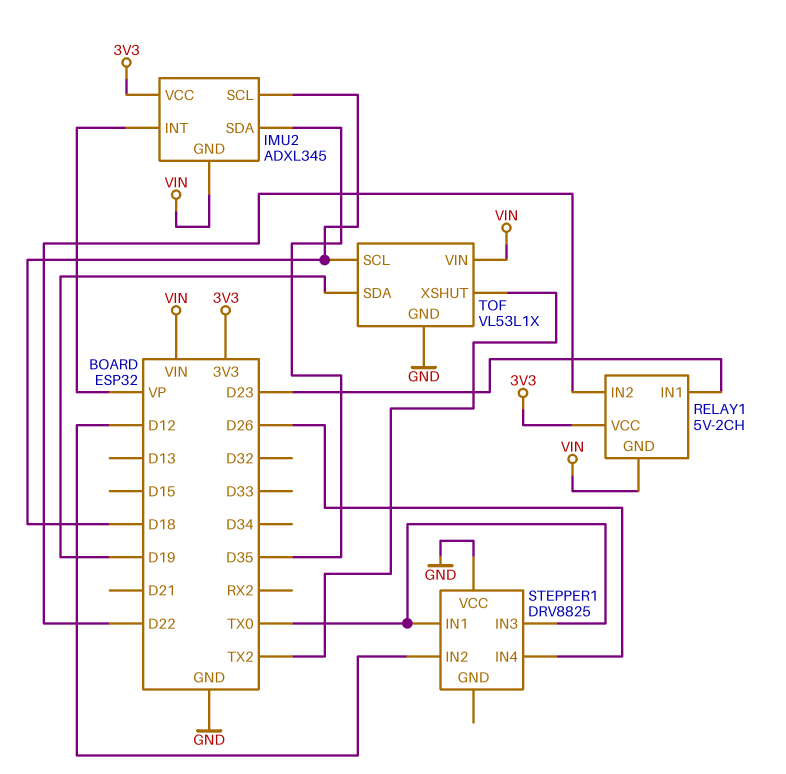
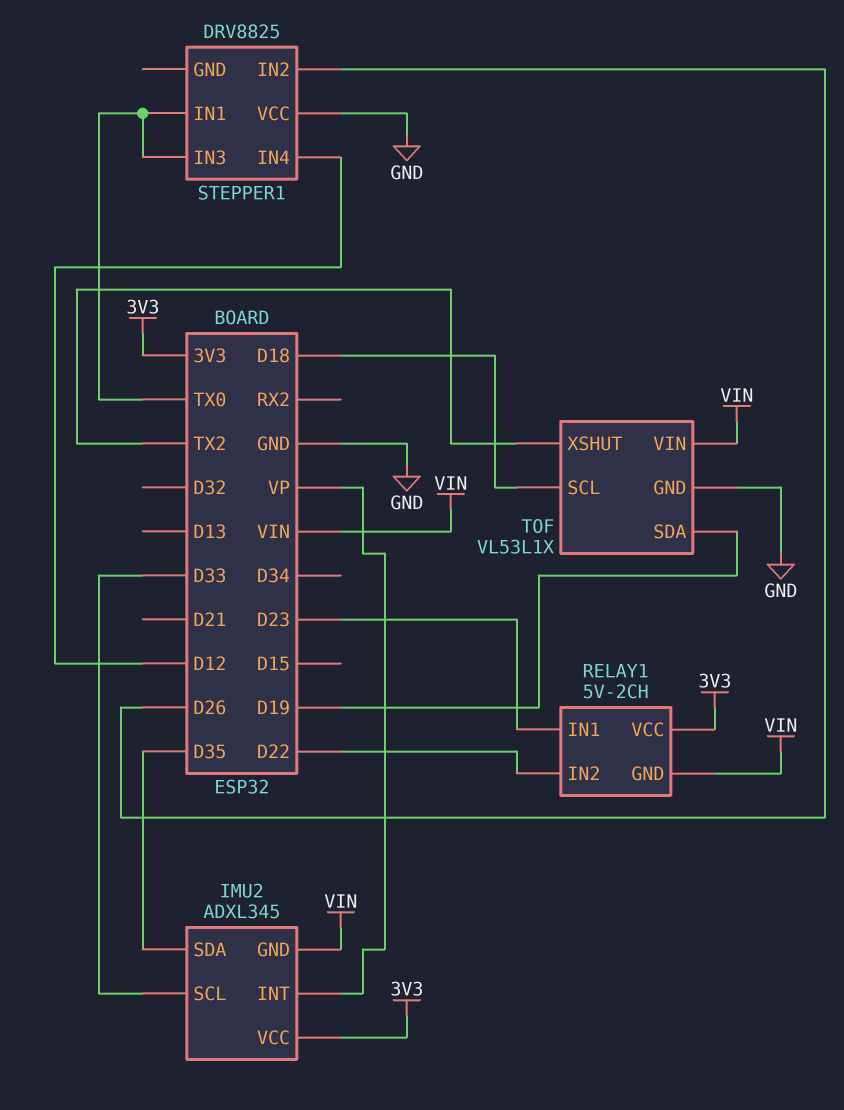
IMU2 pin SCL: D18 -> D33
STEPPER1 pin IN2: D12 -> D26
STEPPER1 pin IN4: D26 -> D12

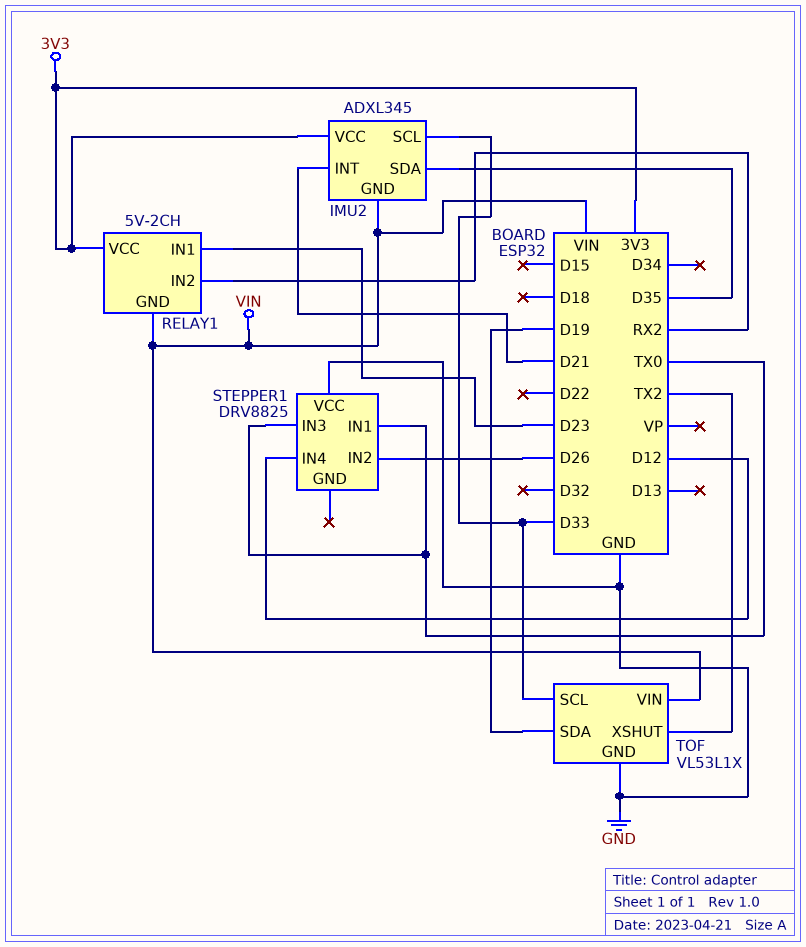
IMU2 pin INT: VP -> D21
RELAY1 pin IN2: D22 -> RX2
TOF pin SCL: D18 -> D33

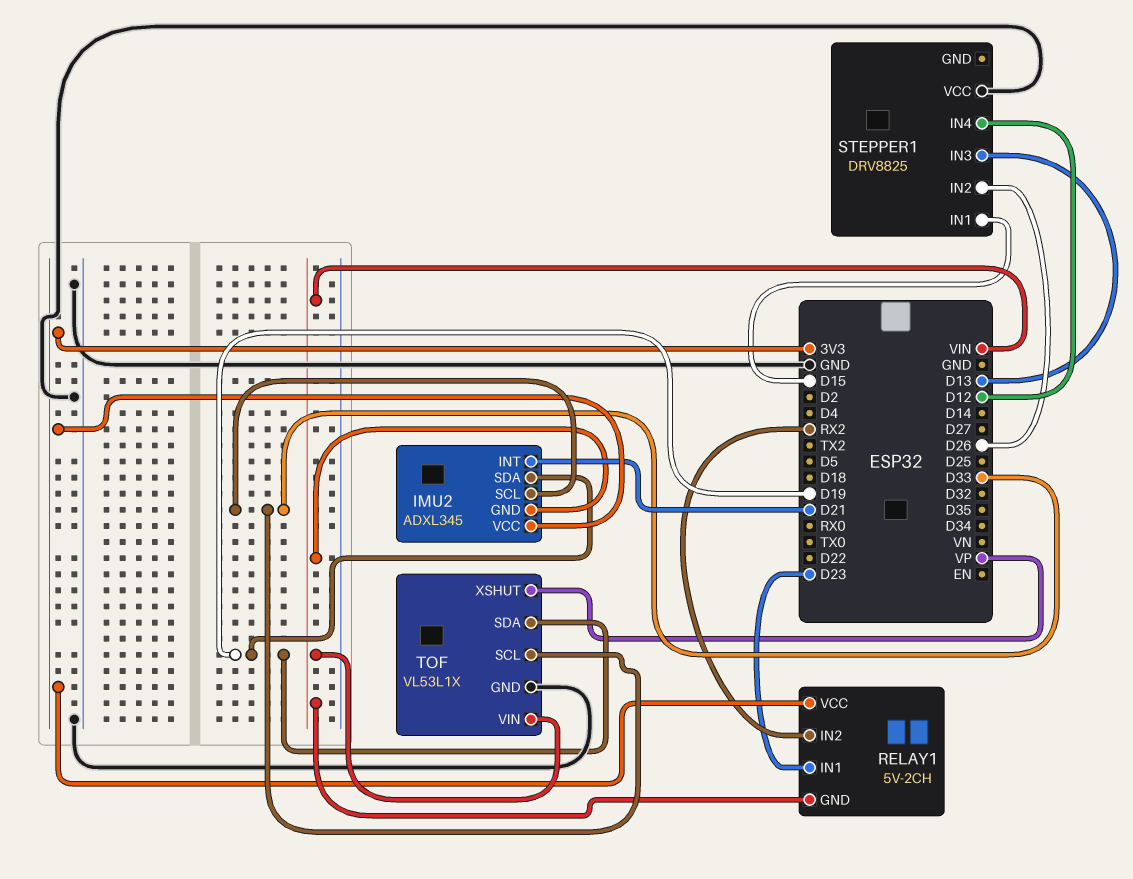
IMU2 pin SDA: D35 -> D19
STEPPER1 pin IN1: TX0 -> D15
STEPPER1 pin IN3: TX0 -> D13
TOF pin XSHUT: TX2 -> VP

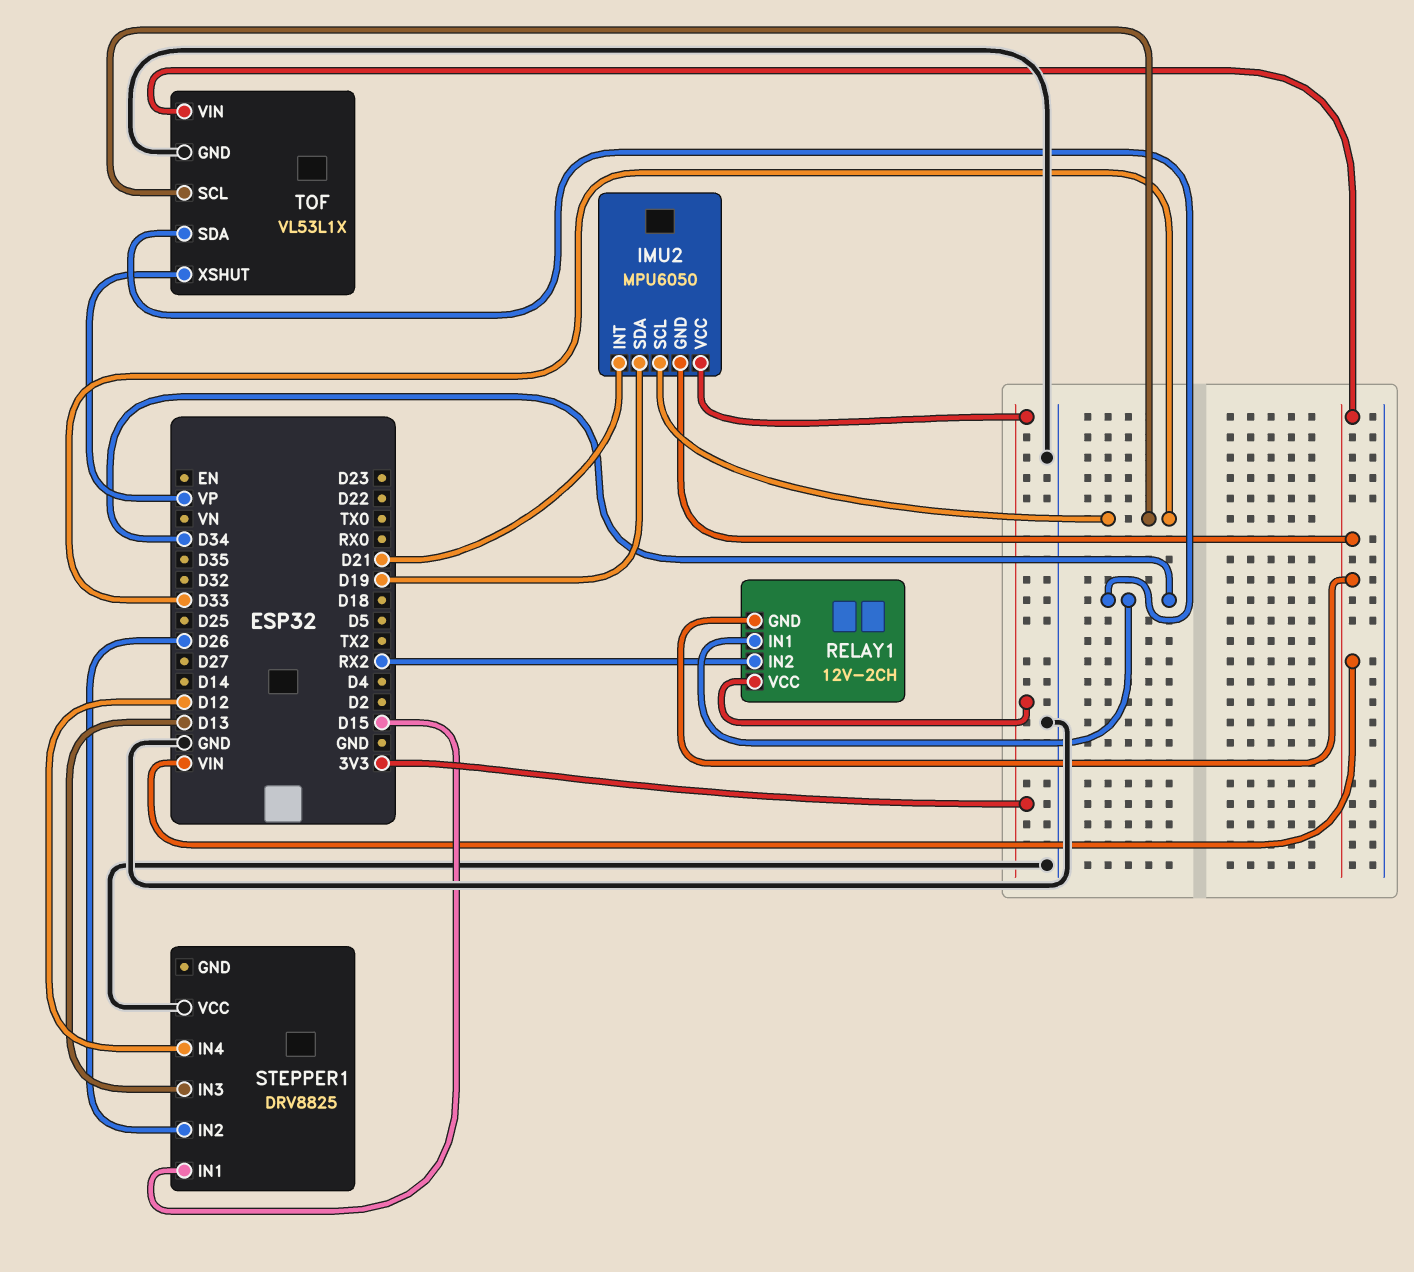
IMU2: ADXL345 -> MPU6050
RELAY1: 5V-2CH -> 12V-2CH
RELAY1 pin IN1: D23 -> D34
TOF pin SDA: D19 -> D34

